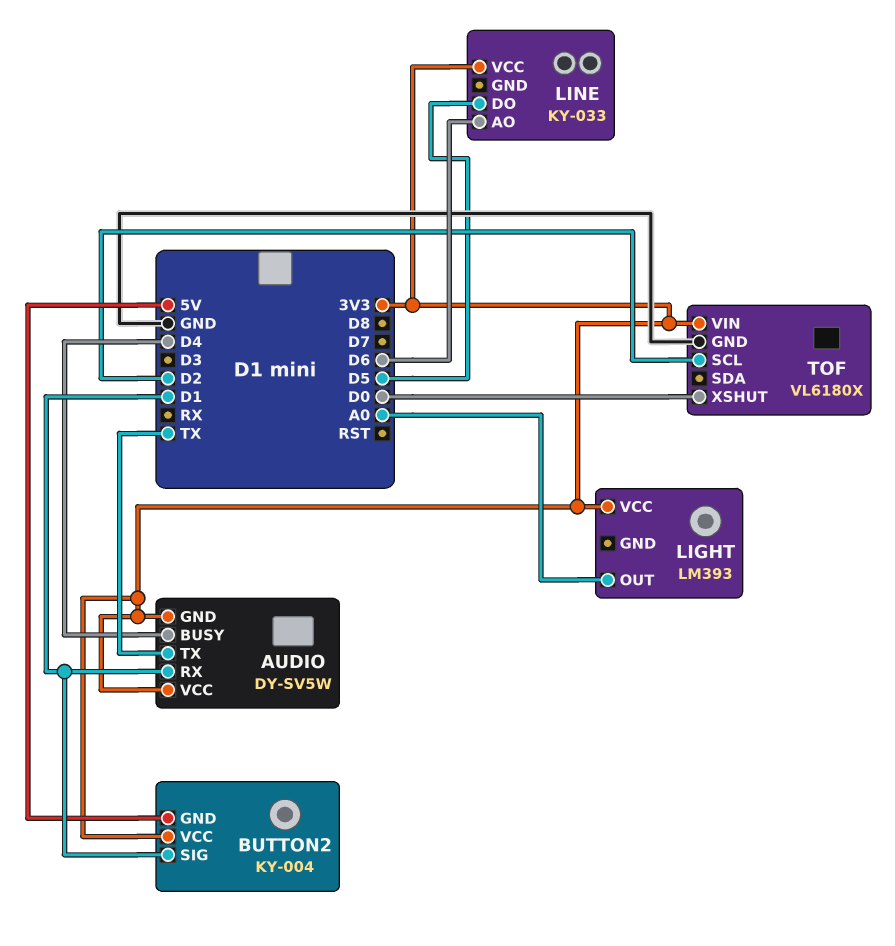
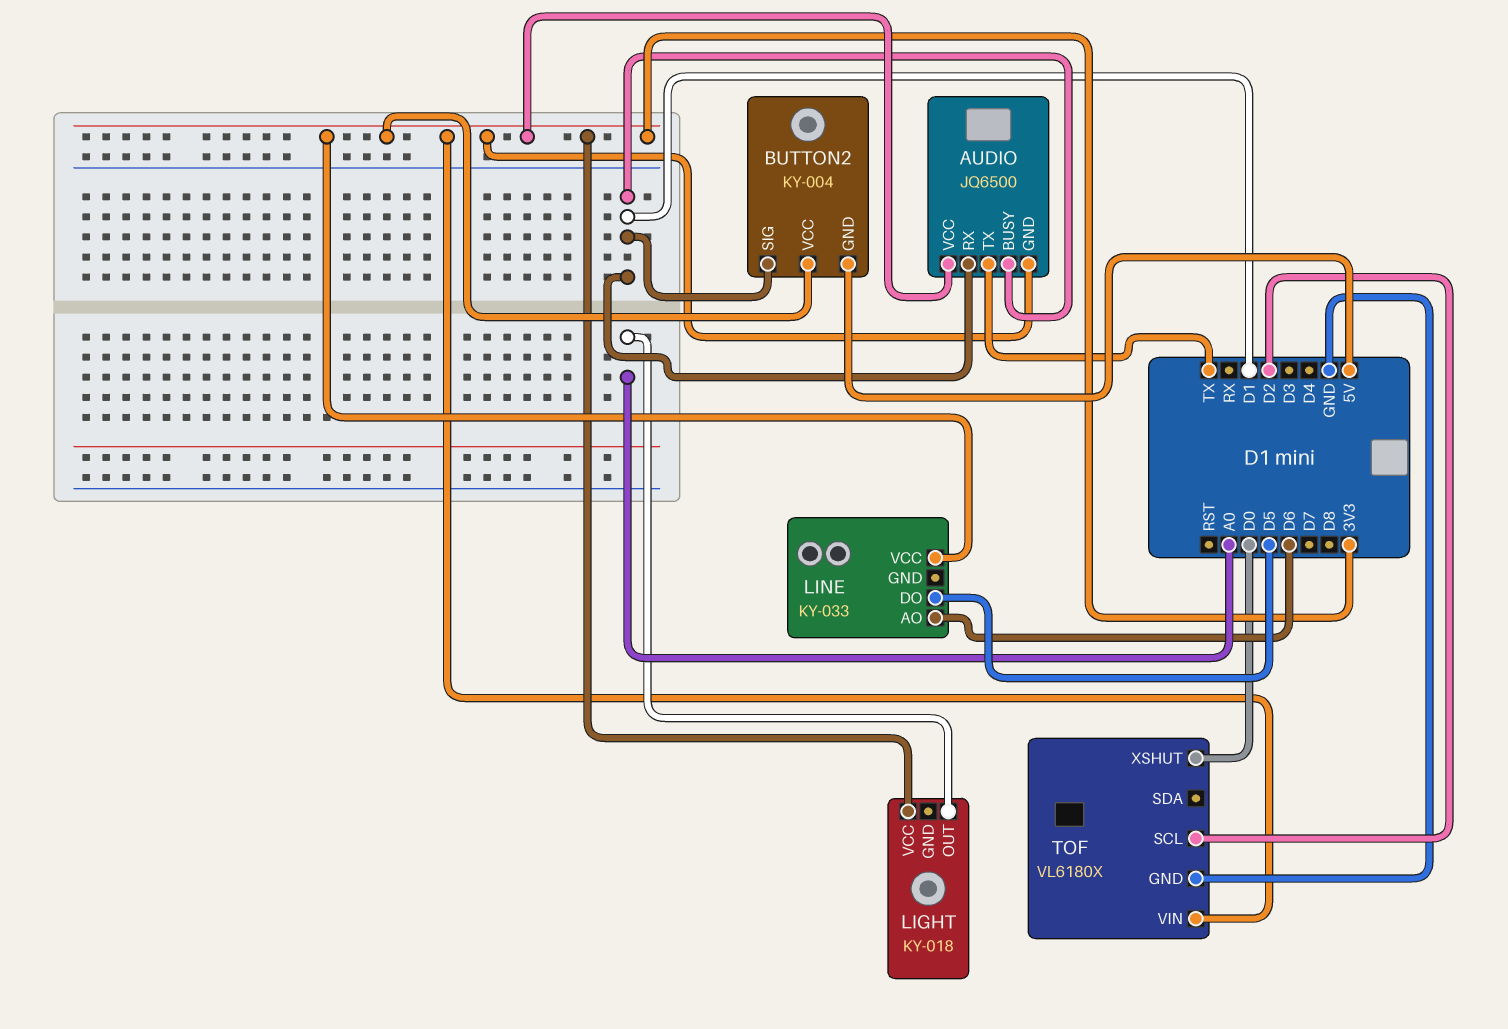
AUDIO: DY-SV5W -> JQ6500
AUDIO pin BUSY: D4 -> D1
LIGHT: LM393 -> KY-018

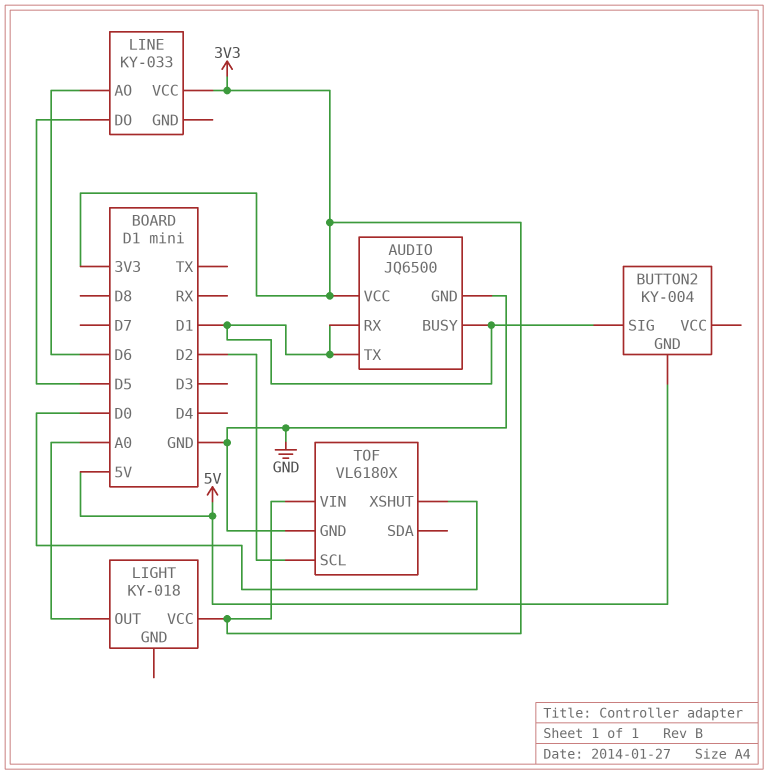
AUDIO pin GND: 3V3 -> GND
AUDIO pin TX: TX -> D1
BUTTON2 pin VCC: 3V3 -> none

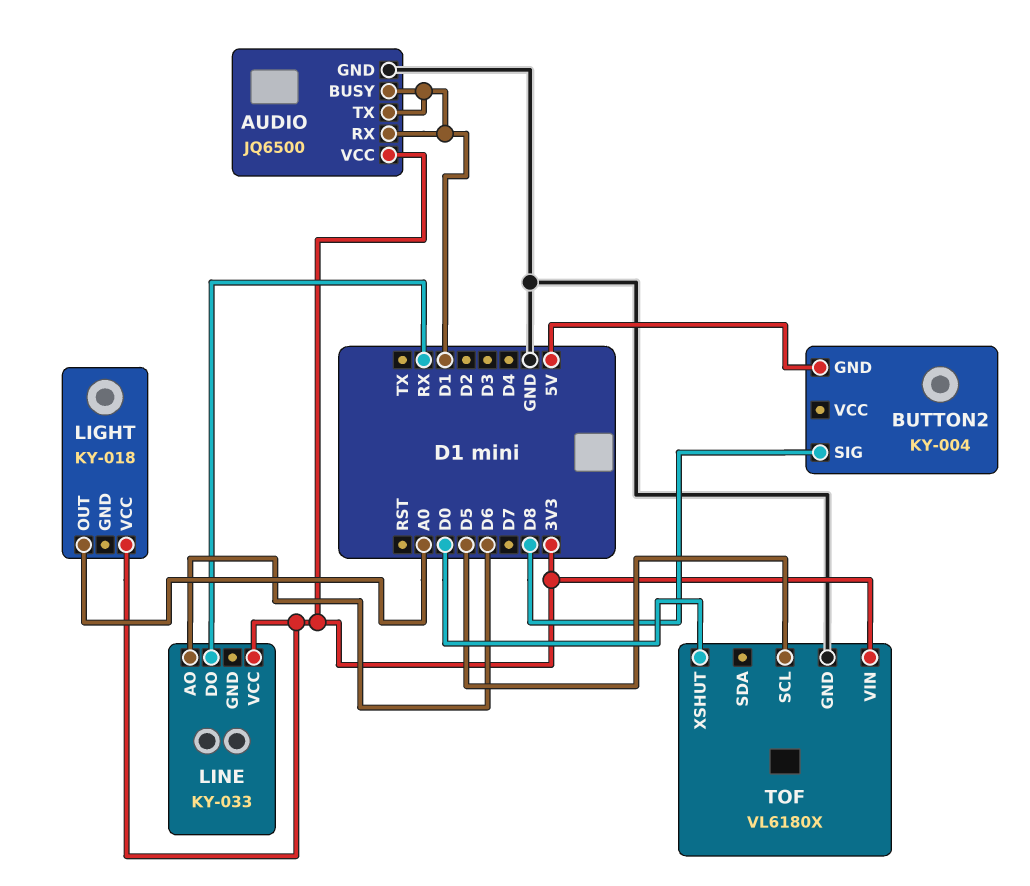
BUTTON2 pin SIG: D1 -> D8
LINE pin DO: D5 -> RX
TOF pin SCL: D2 -> D5

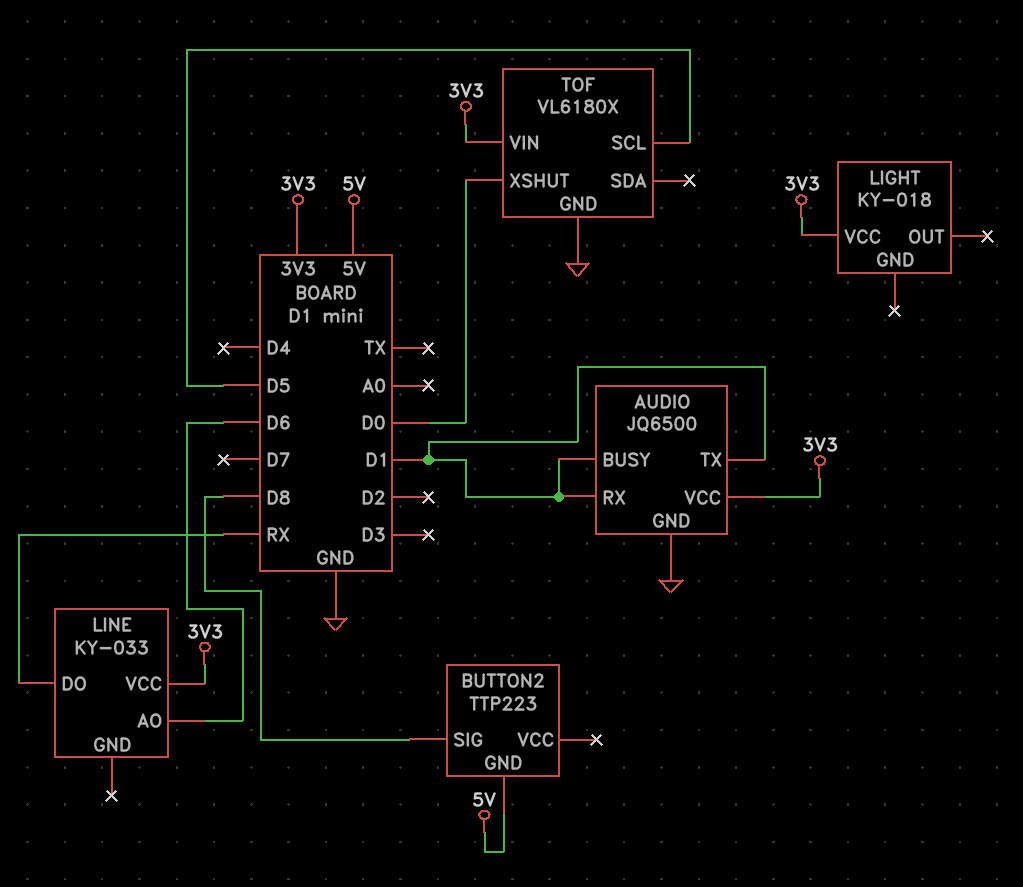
BUTTON2: KY-004 -> TTP223
LIGHT pin OUT: A0 -> none

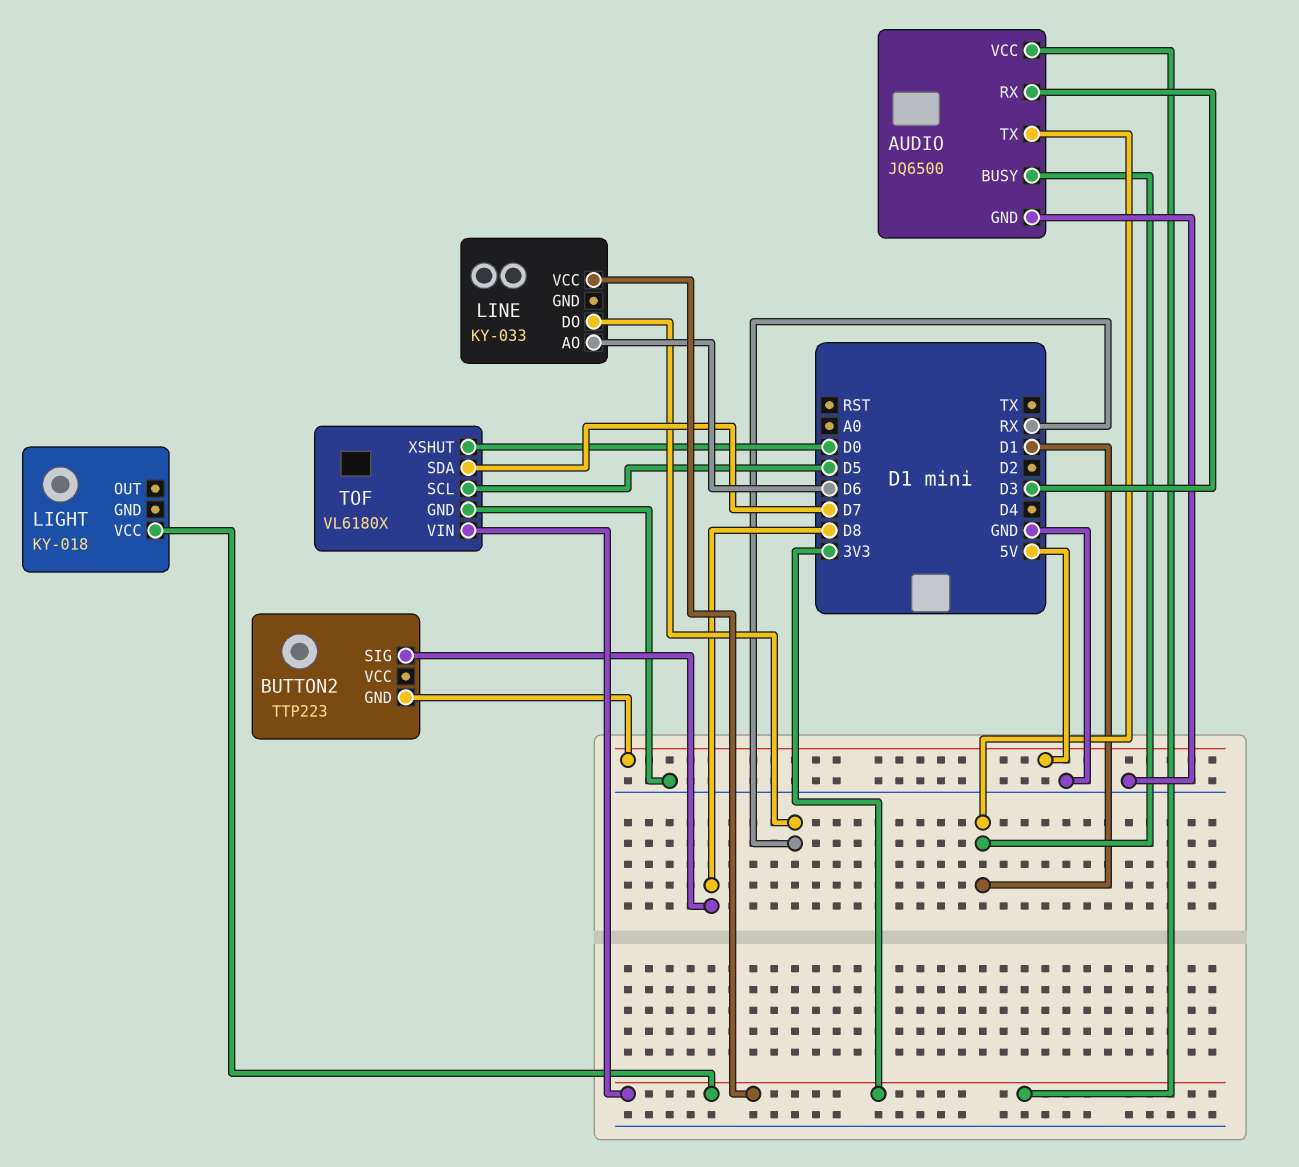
AUDIO pin RX: D1 -> D3
TOF pin SDA: none -> D7

